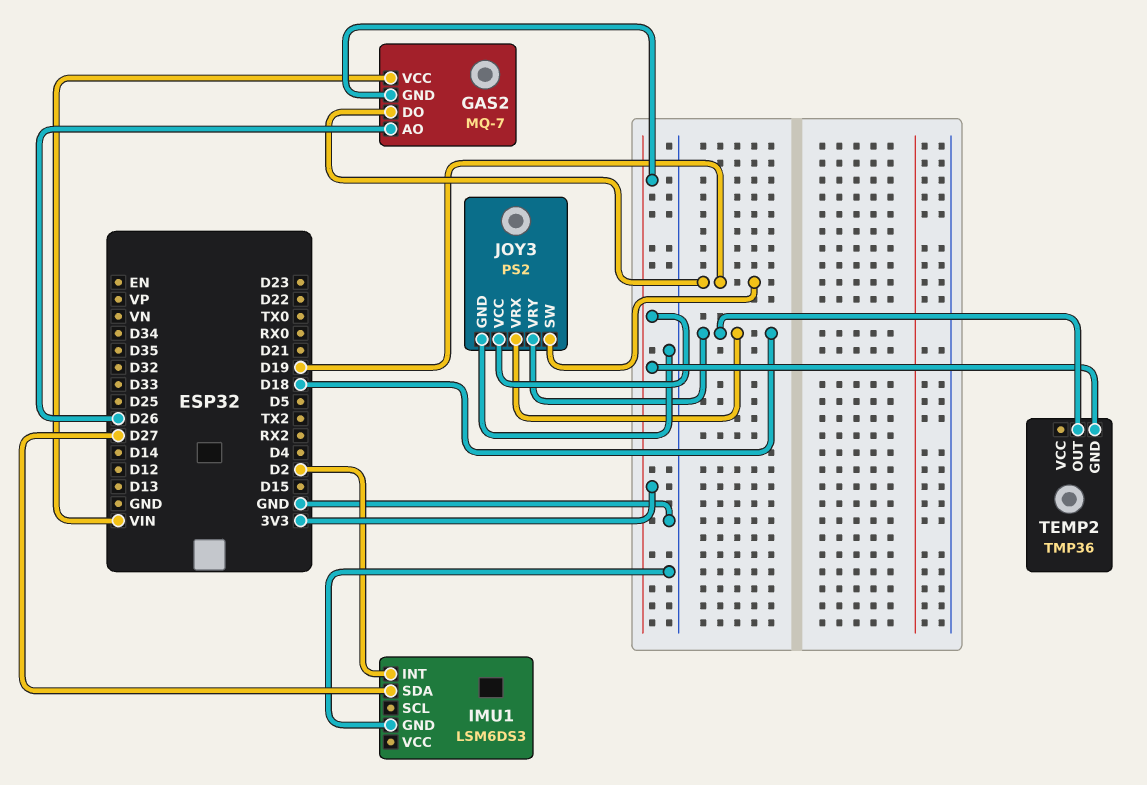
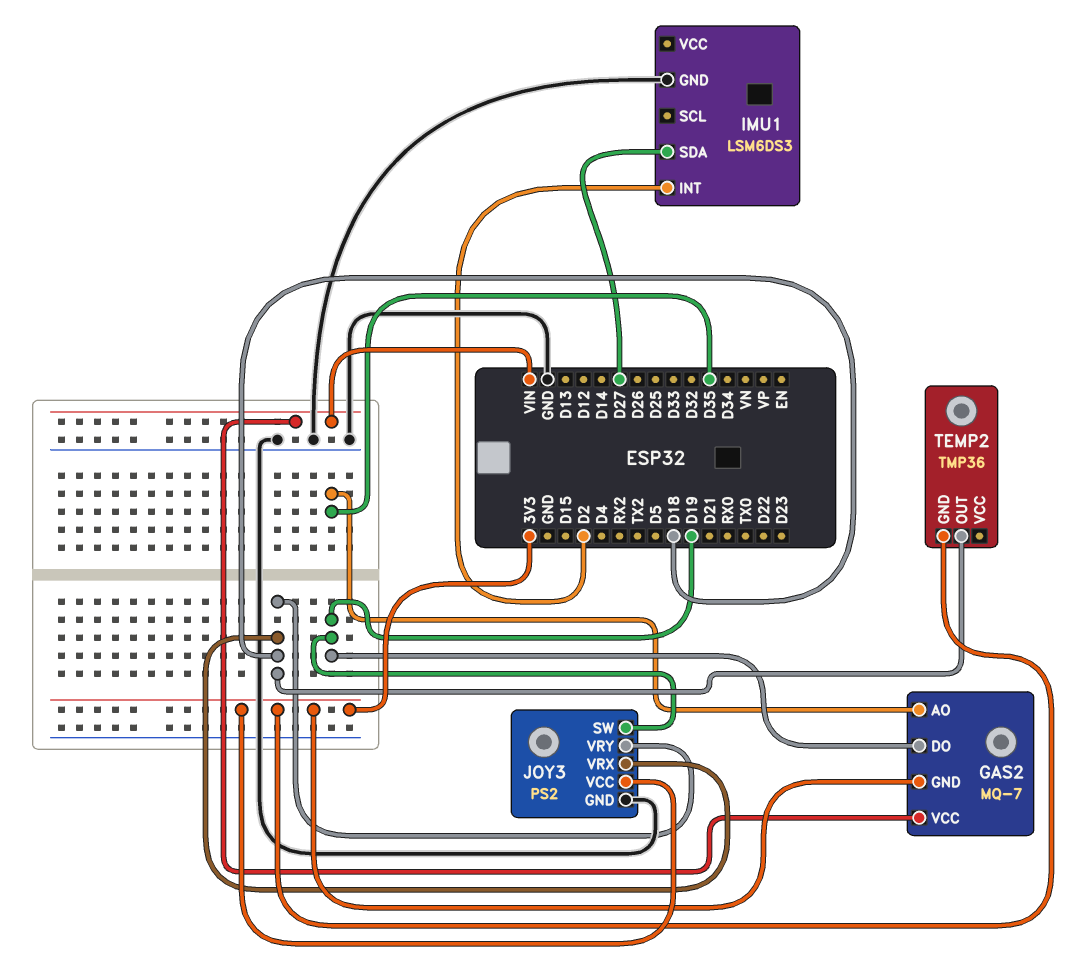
GAS2 pin AO: D26 -> D35

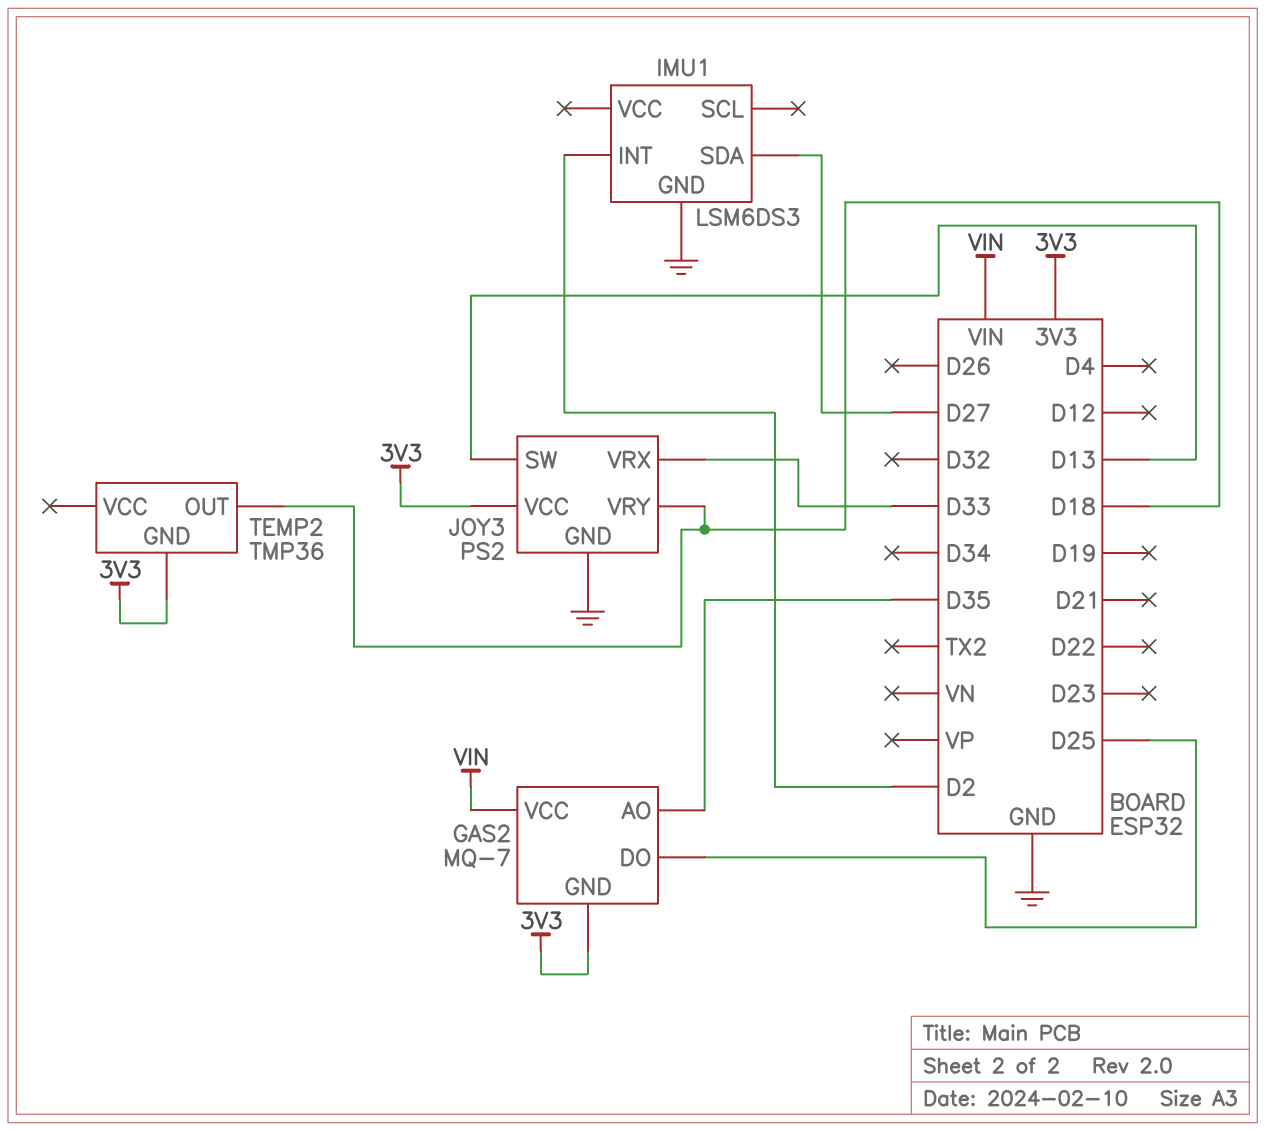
GAS2 pin DO: D19 -> D25
JOY3 pin SW: D19 -> D13
JOY3 pin VRX: D18 -> D33

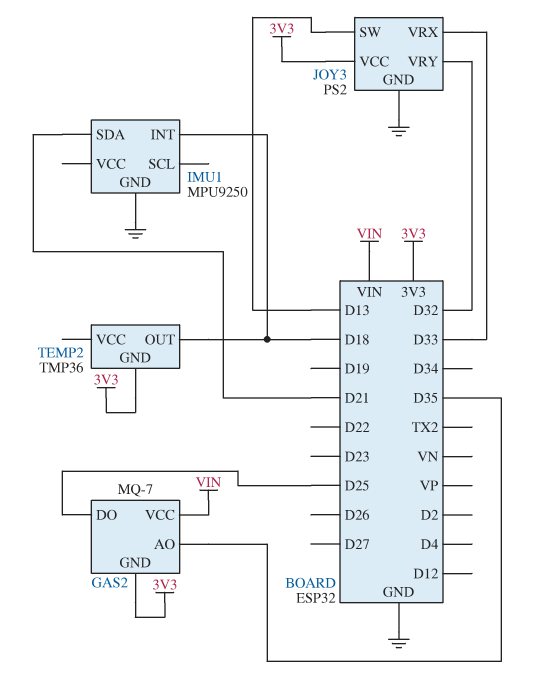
IMU1: LSM6DS3 -> MPU9250
IMU1 pin INT: D2 -> D18
IMU1 pin SDA: D27 -> D21
JOY3 pin VRY: D18 -> D32

